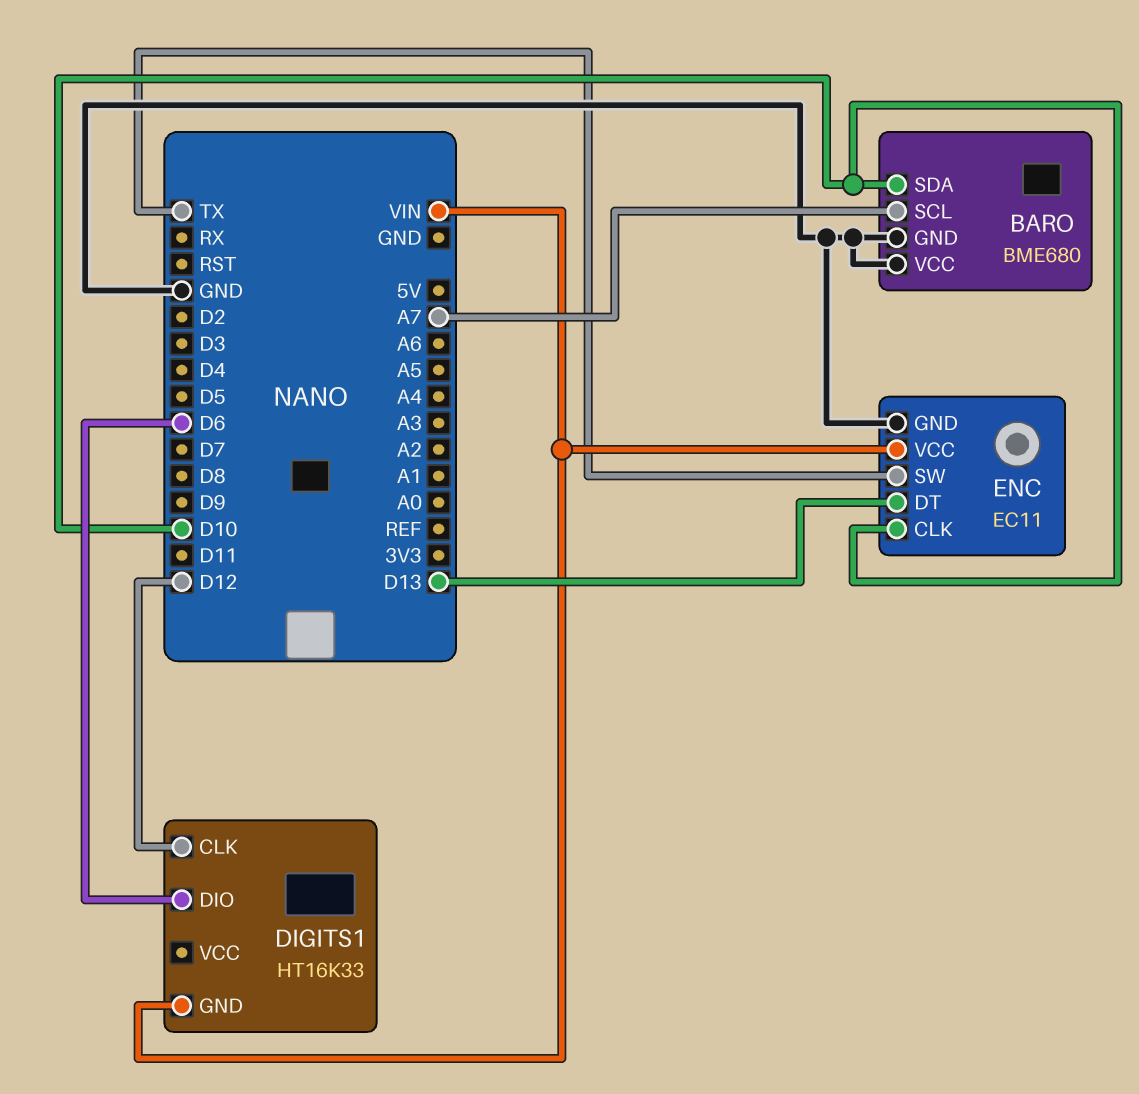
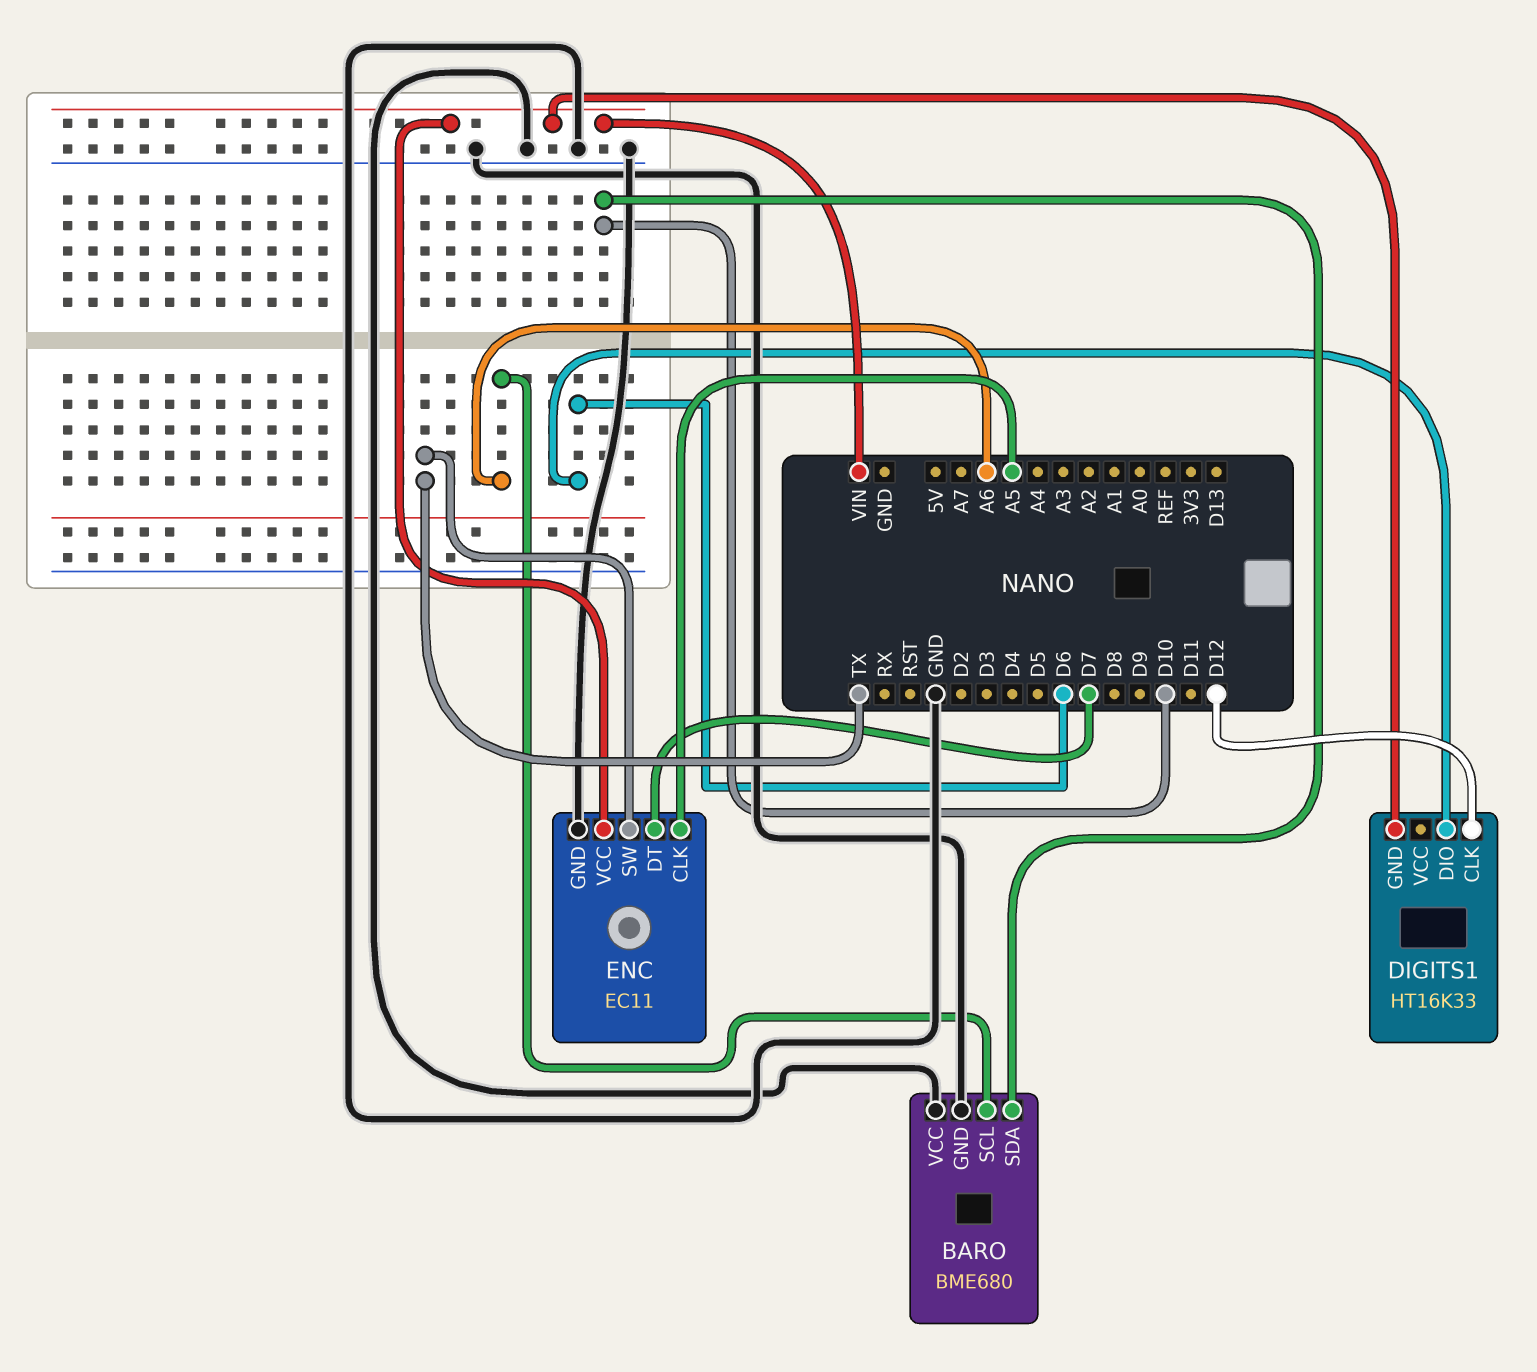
BARO pin SCL: A7 -> A6
ENC pin CLK: D10 -> A5
ENC pin DT: D13 -> D7

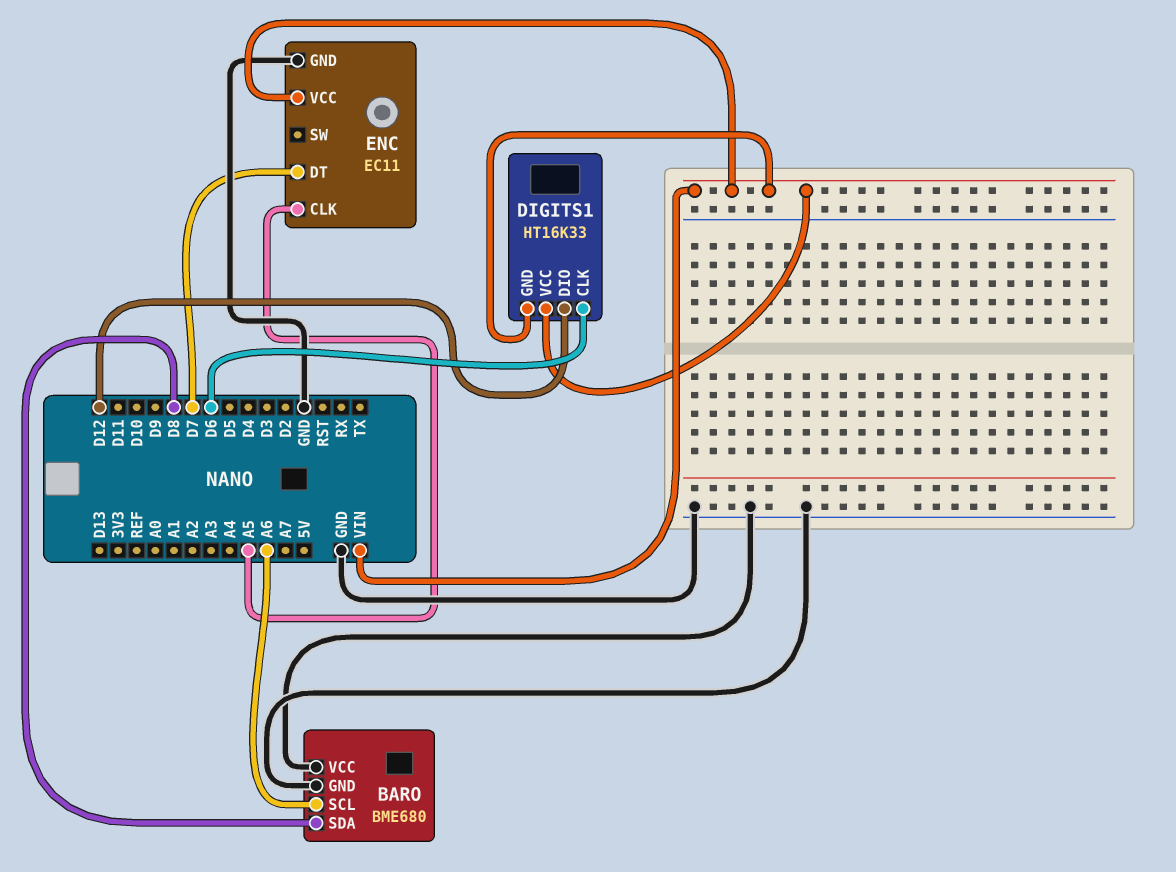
BARO pin SDA: D10 -> D8
DIGITS1 pin CLK: D12 -> D6
DIGITS1 pin DIO: D6 -> D12
DIGITS1 pin VCC: none -> VIN
ENC pin SW: TX -> none

